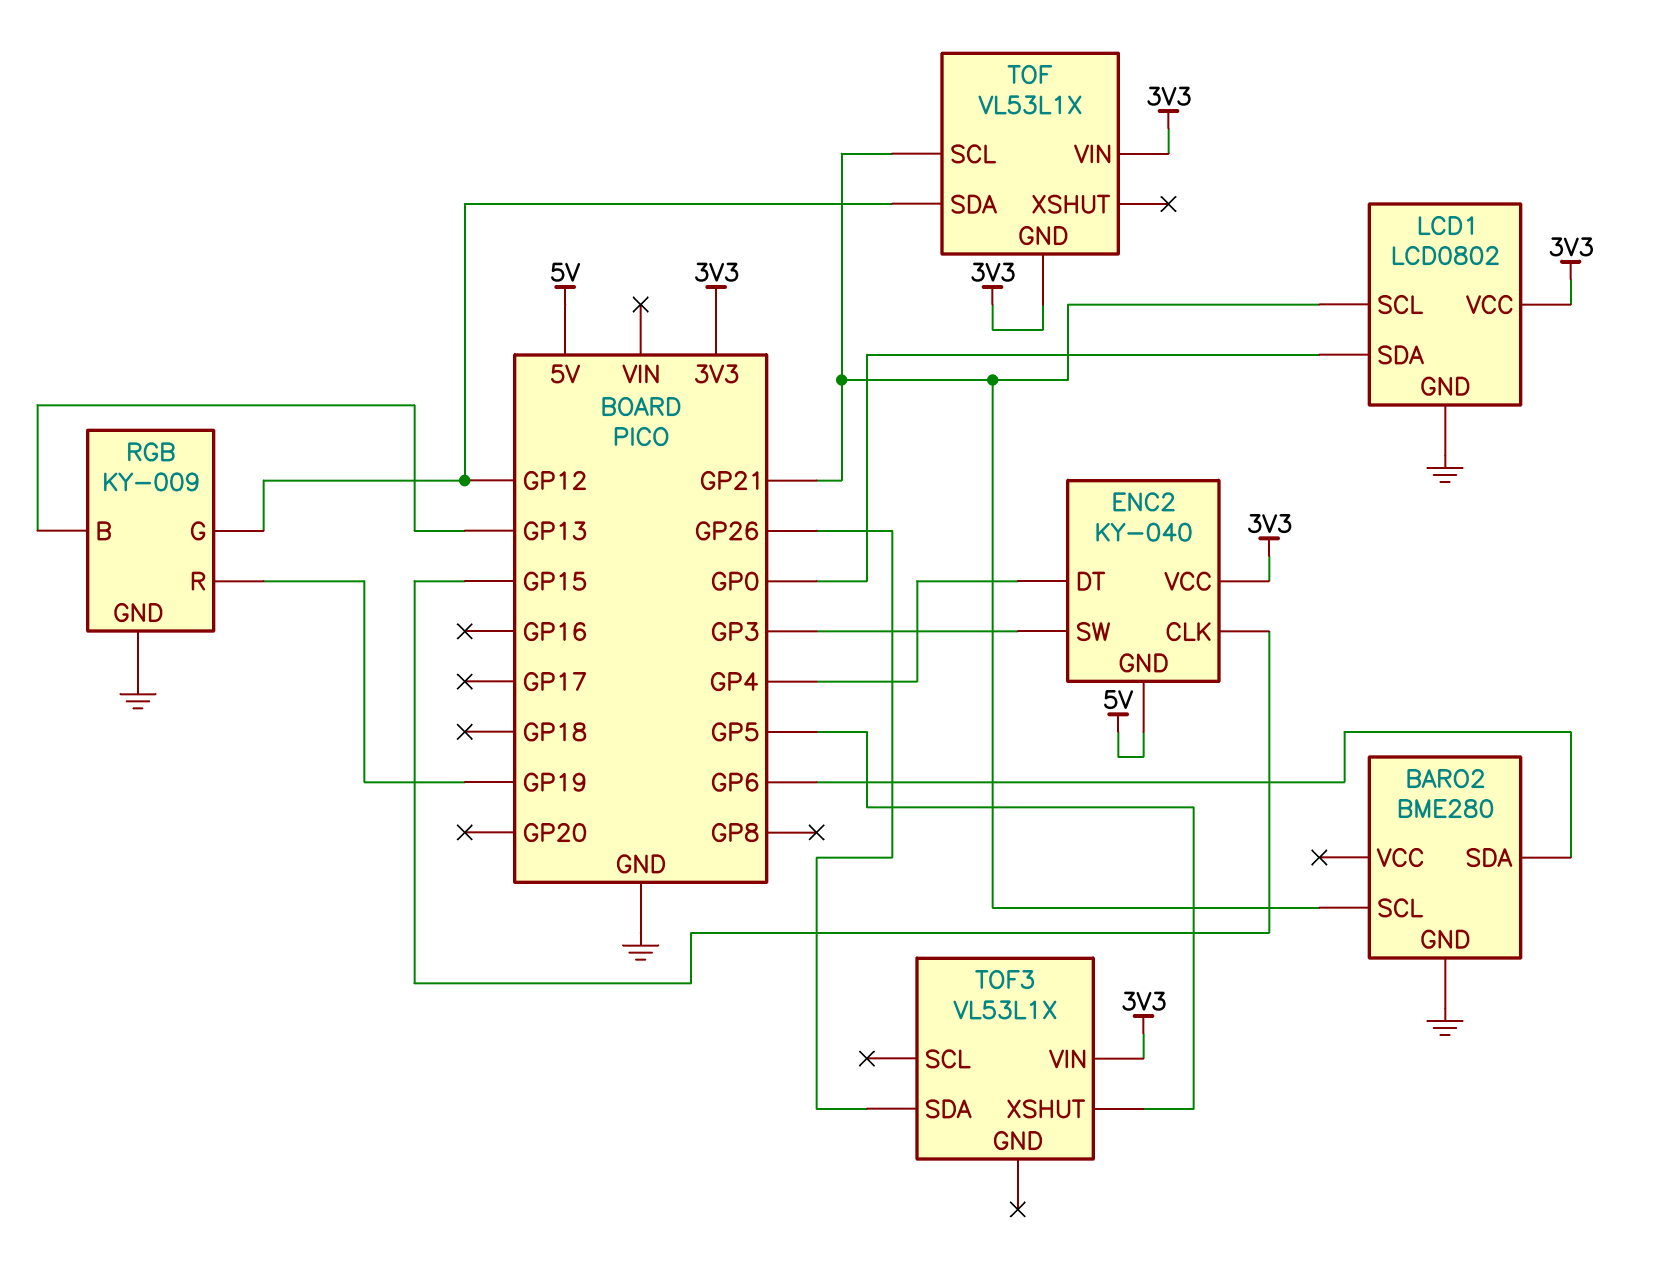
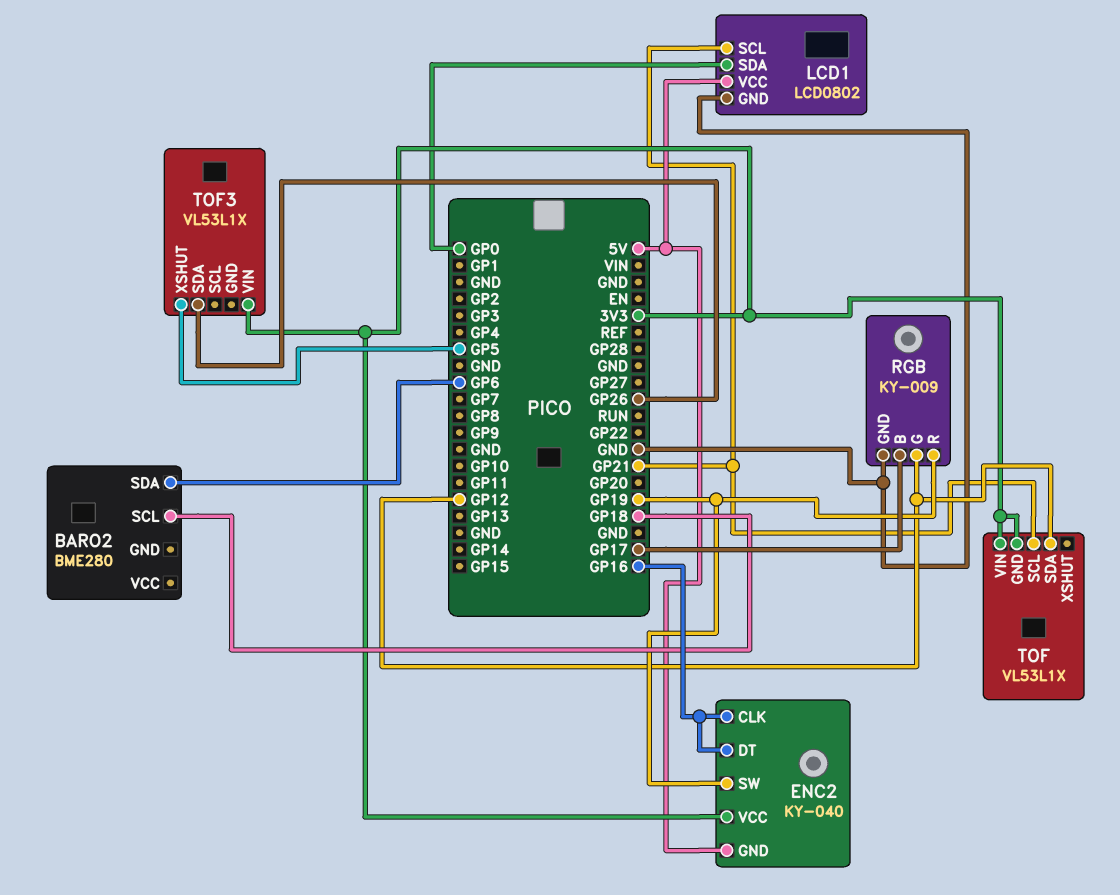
BARO2 pin GND: GND -> none
BARO2 pin SCL: GP21 -> GP18
ENC2 pin CLK: GP15 -> GP16
ENC2 pin DT: GP4 -> GP16
ENC2 pin SW: GP3 -> GP19
LCD1 pin VCC: 3V3 -> 5V
RGB pin B: GP13 -> GP17

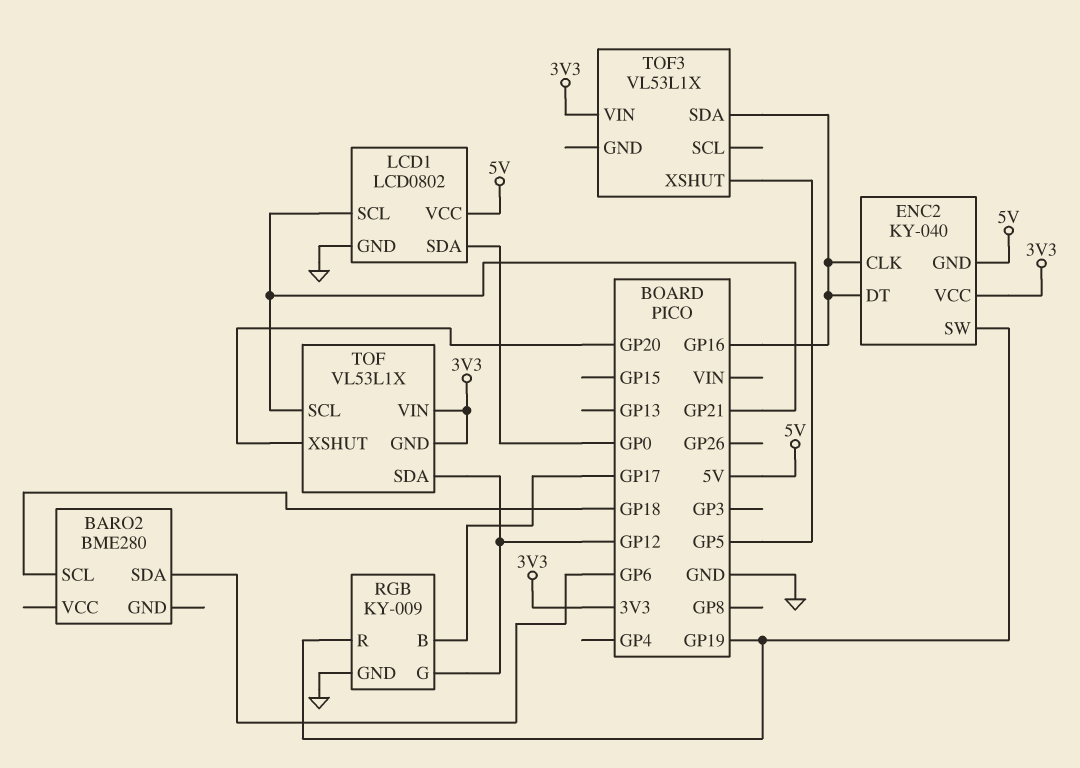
TOF pin XSHUT: none -> GP20
TOF3 pin SDA: GP26 -> GP16

